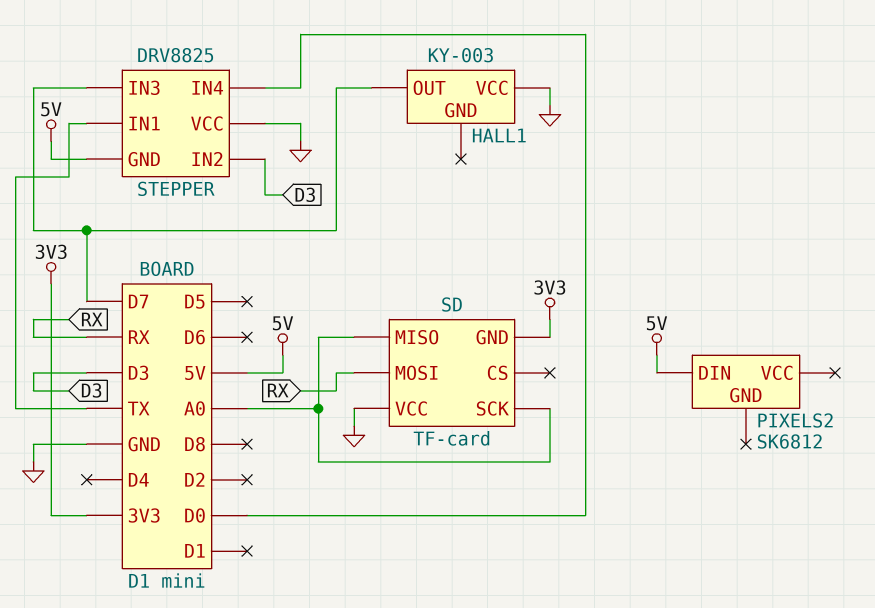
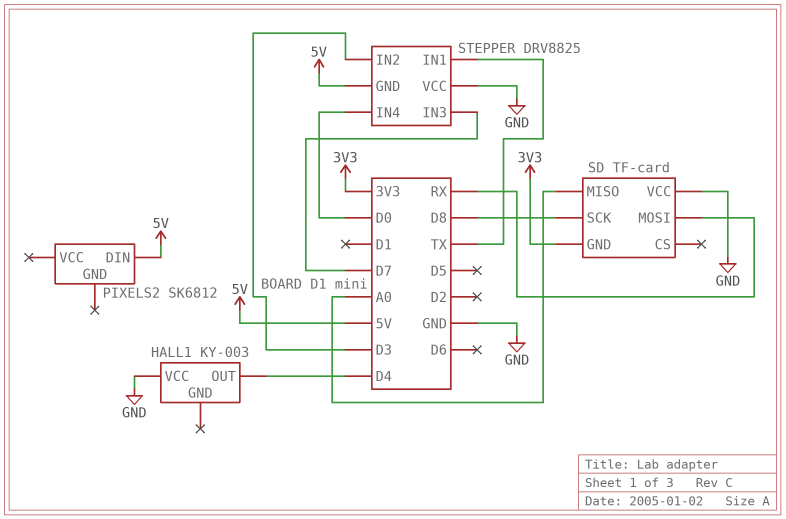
HALL1 pin OUT: D7 -> D4
SD pin SCK: A0 -> D8

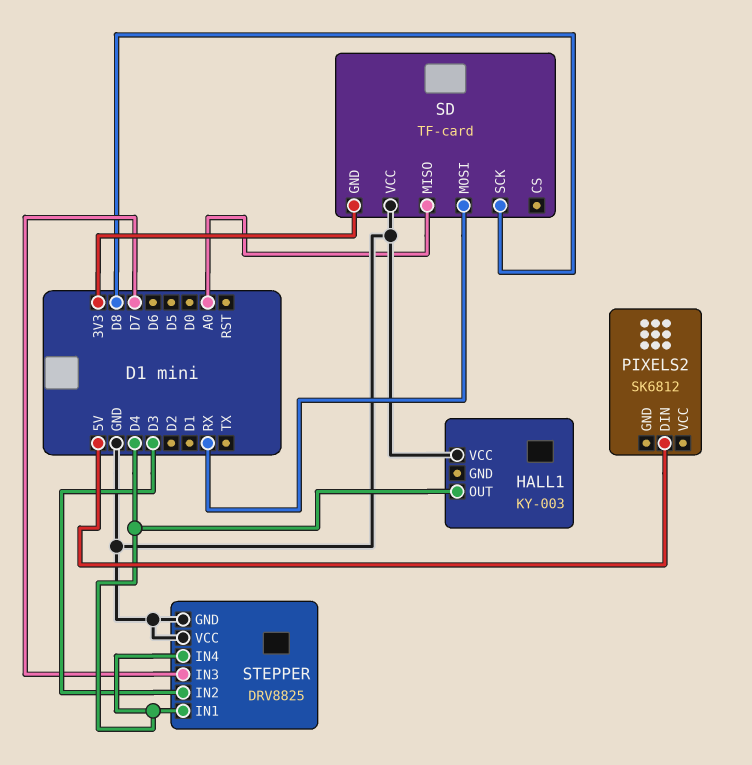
STEPPER pin GND: 5V -> GND
STEPPER pin IN1: TX -> D4
STEPPER pin IN4: D0 -> D4

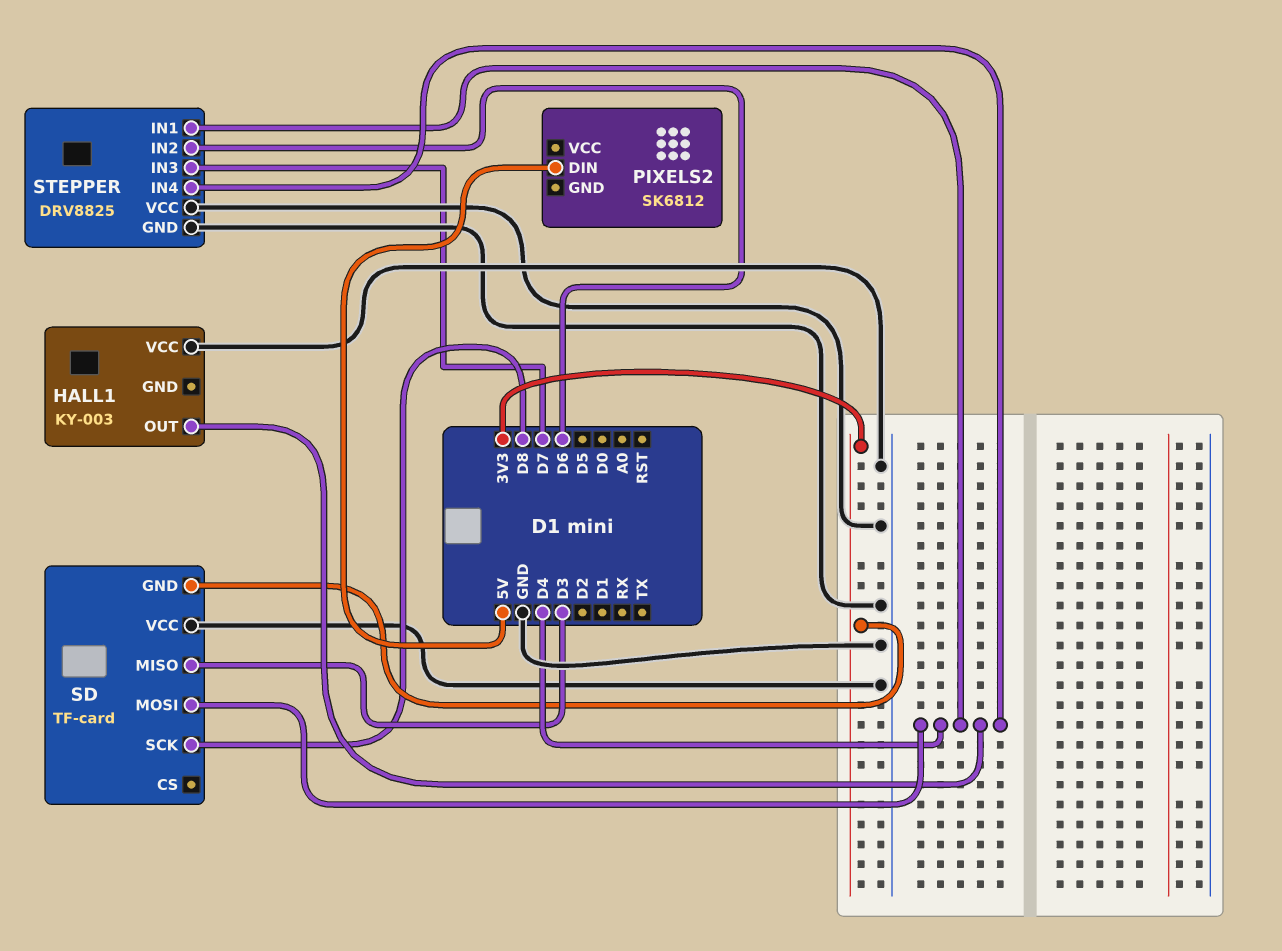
SD pin MISO: A0 -> D3
SD pin MOSI: RX -> D4
STEPPER pin IN2: D3 -> D6

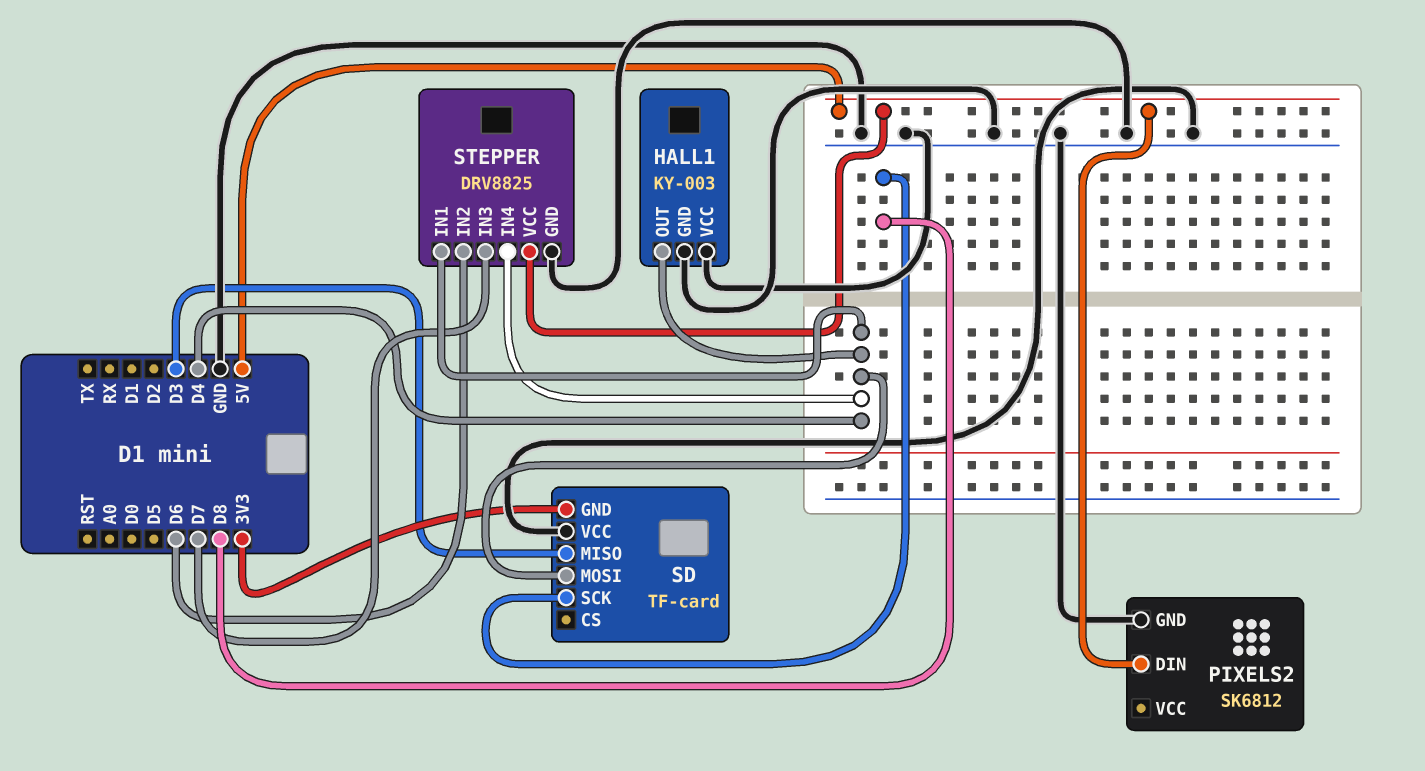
HALL1 pin GND: none -> GND
PIXELS2 pin GND: none -> GND
STEPPER pin VCC: GND -> 5V

